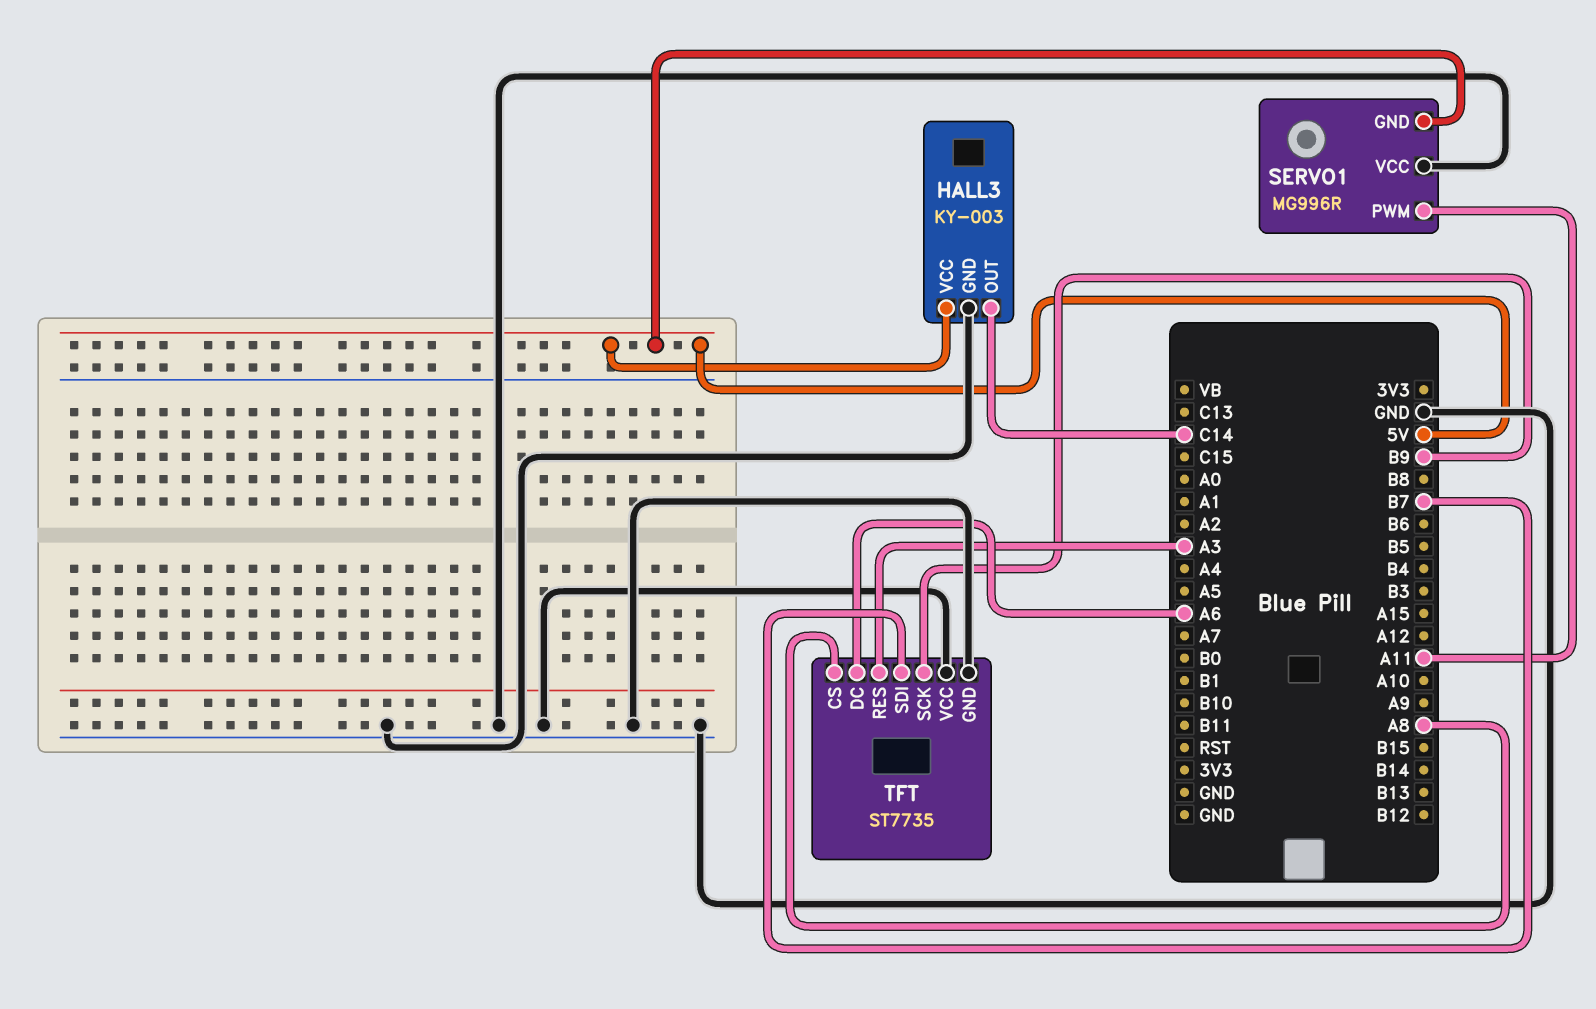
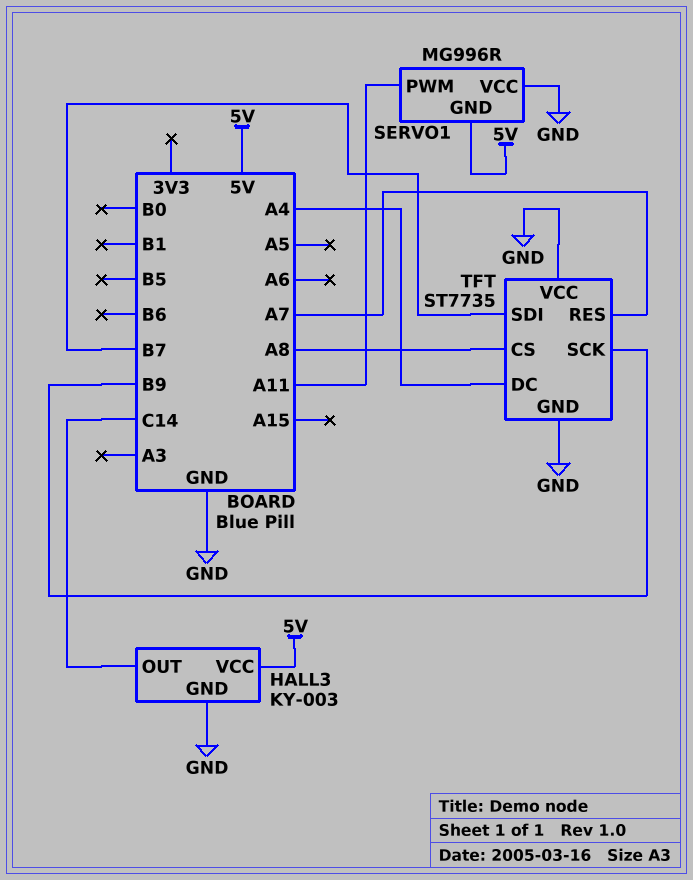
TFT pin DC: A6 -> A4
TFT pin RES: A3 -> A7

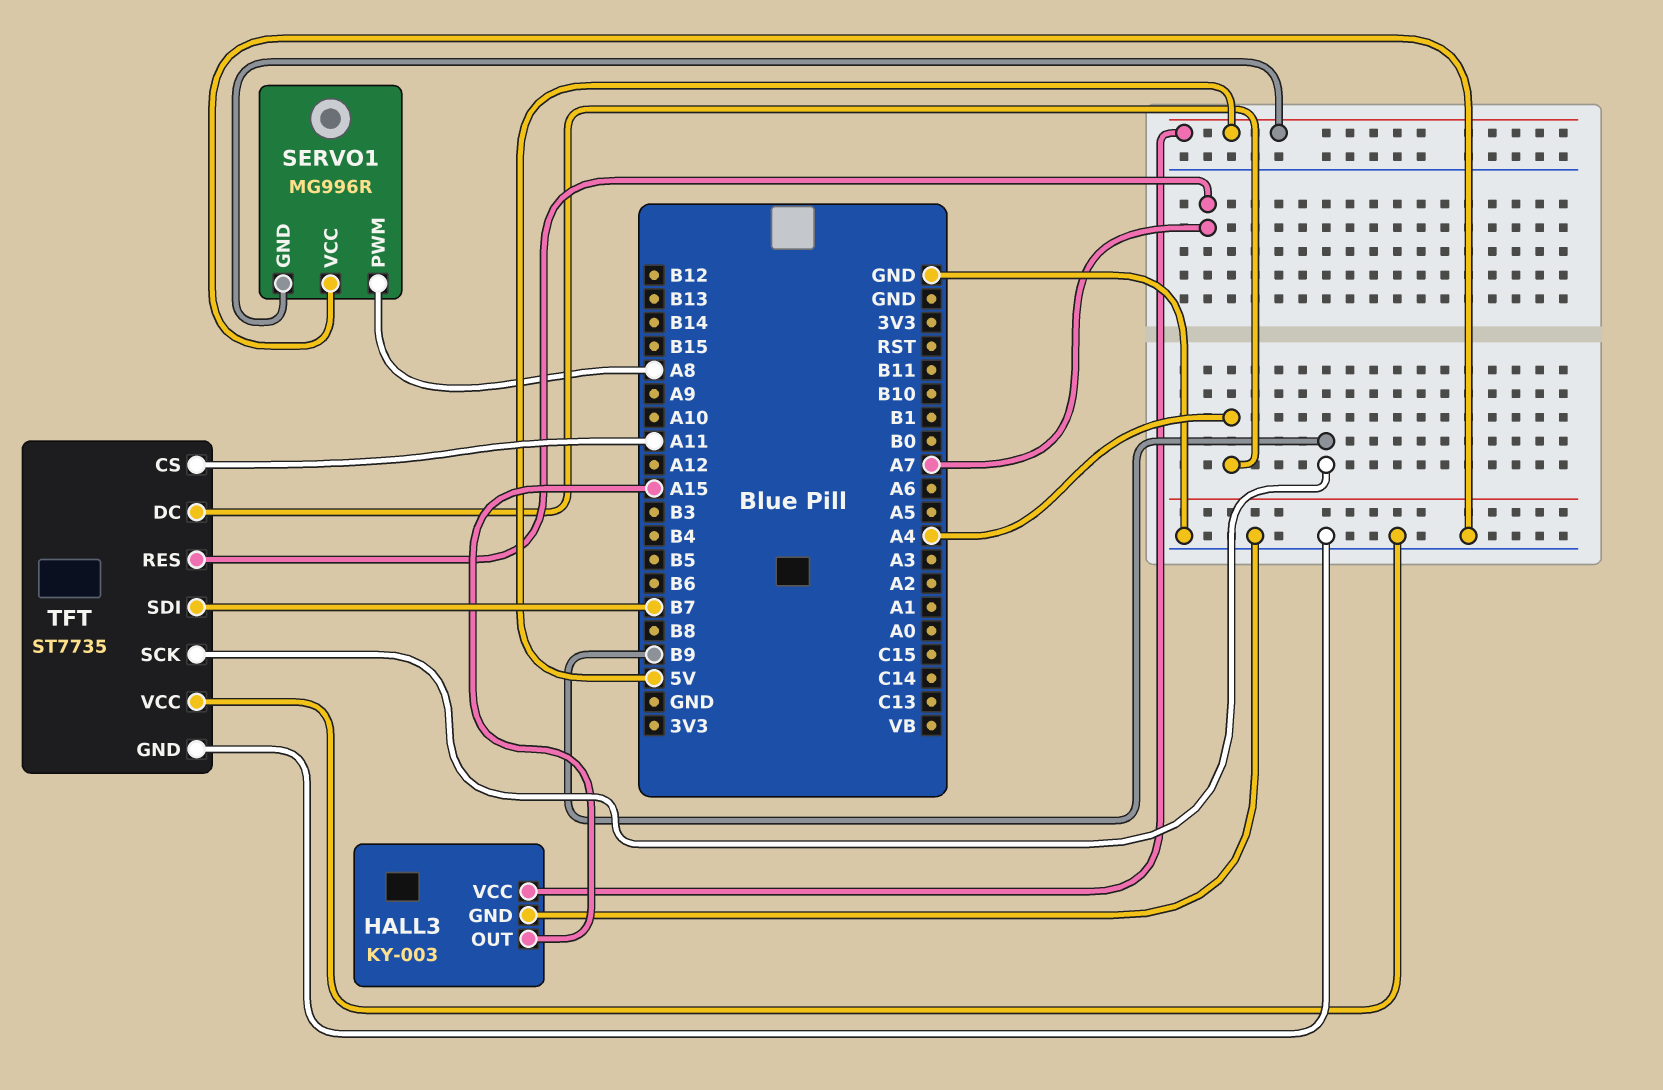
HALL3 pin OUT: C14 -> A15
SERVO1 pin PWM: A11 -> A8
TFT pin CS: A8 -> A11

